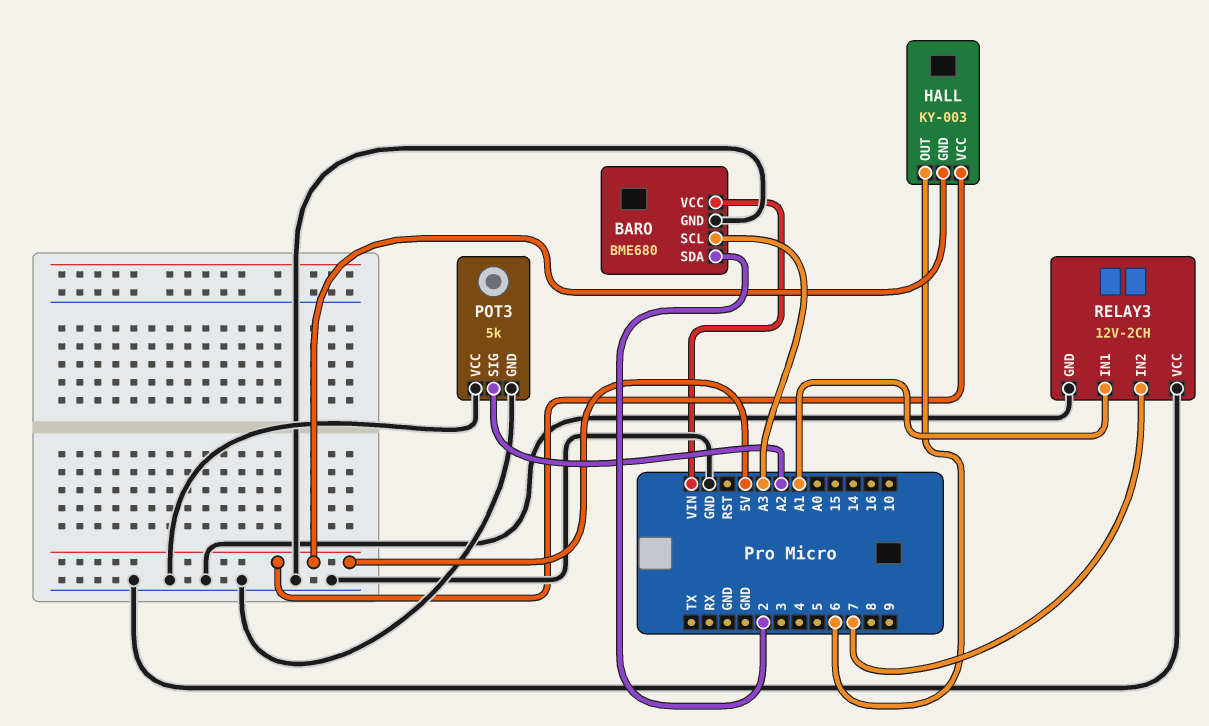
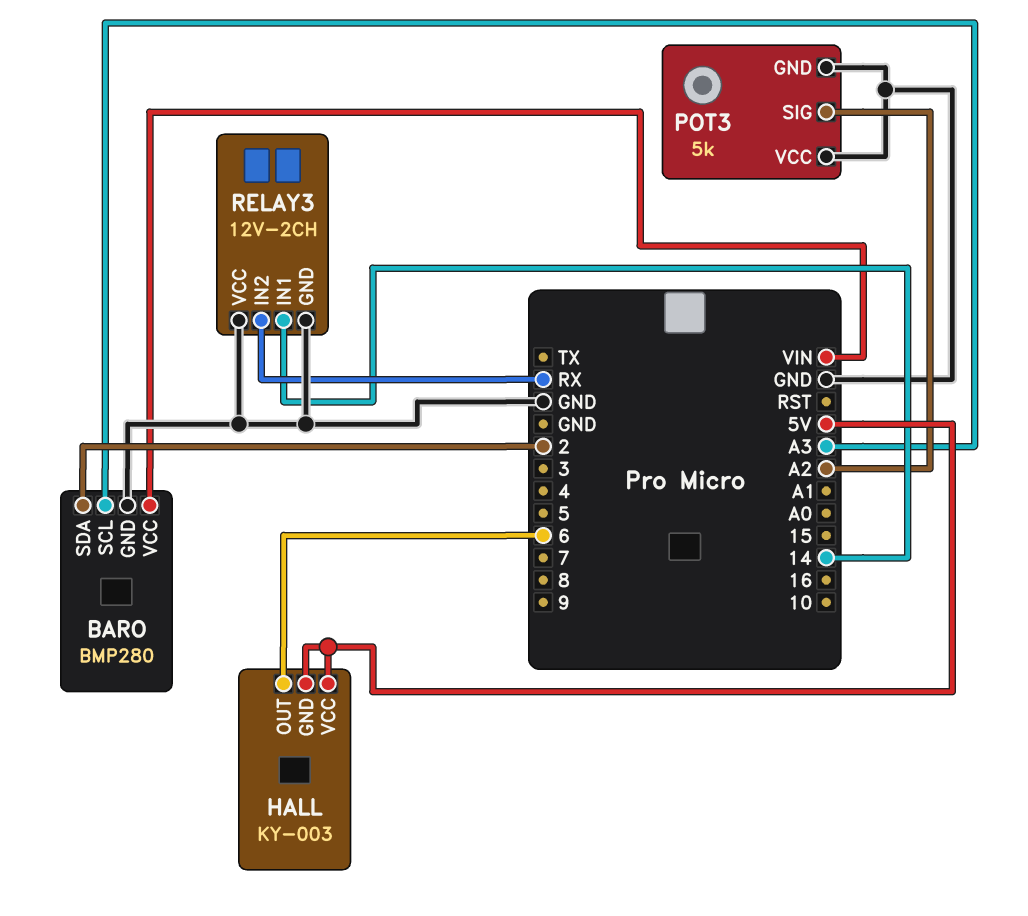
BARO: BME680 -> BMP280
RELAY3 pin IN1: A1 -> 14
RELAY3 pin IN2: 7 -> RX

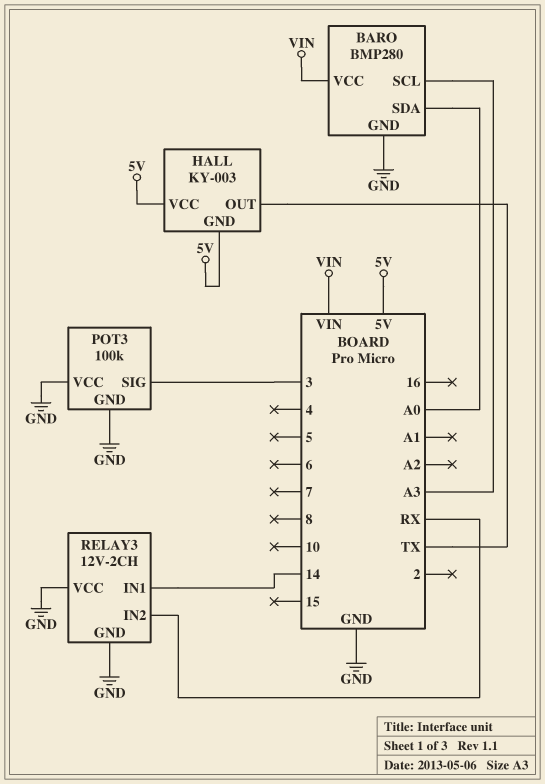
BARO pin SDA: 2 -> A0
HALL pin OUT: 6 -> TX
POT3: 5k -> 100k
POT3 pin SIG: A2 -> 3

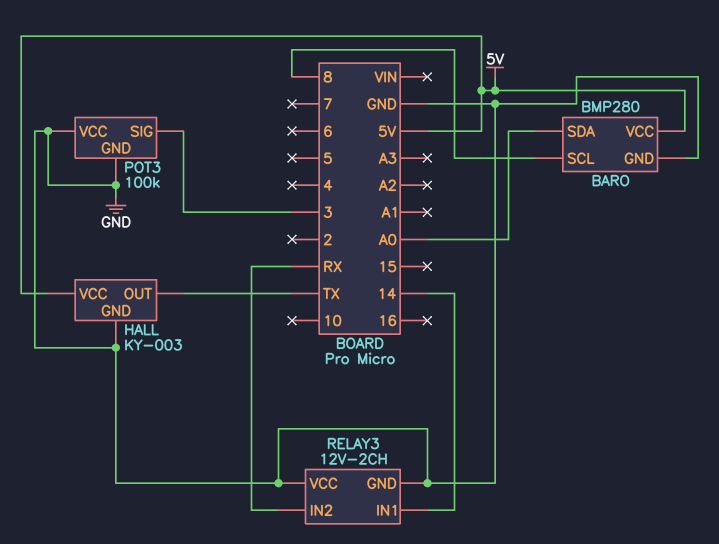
BARO pin SCL: A3 -> 8
BARO pin VCC: VIN -> 5V
HALL pin GND: 5V -> GND

